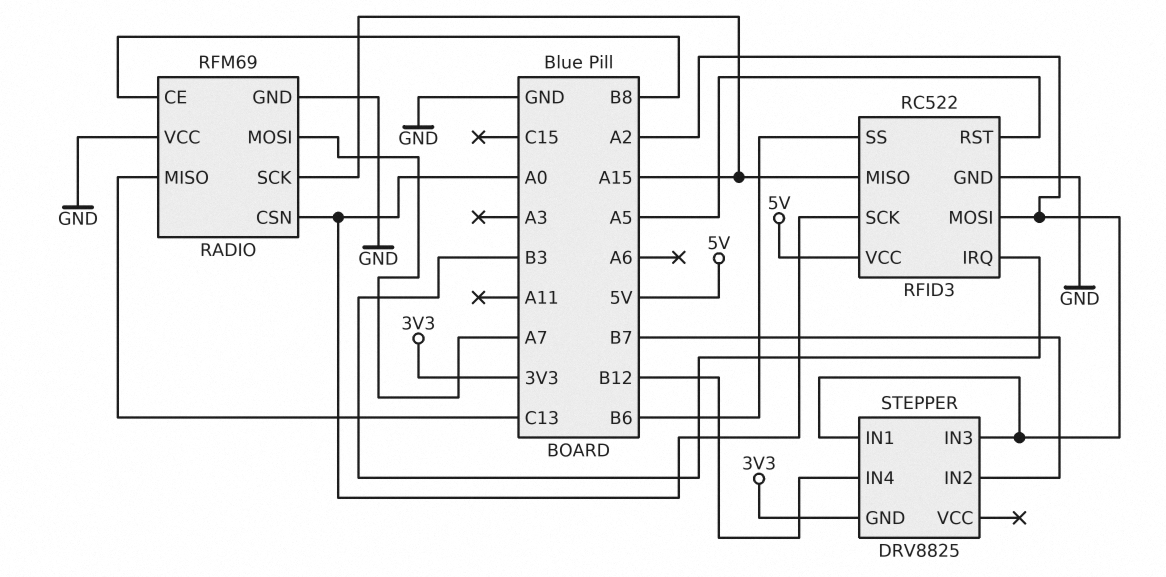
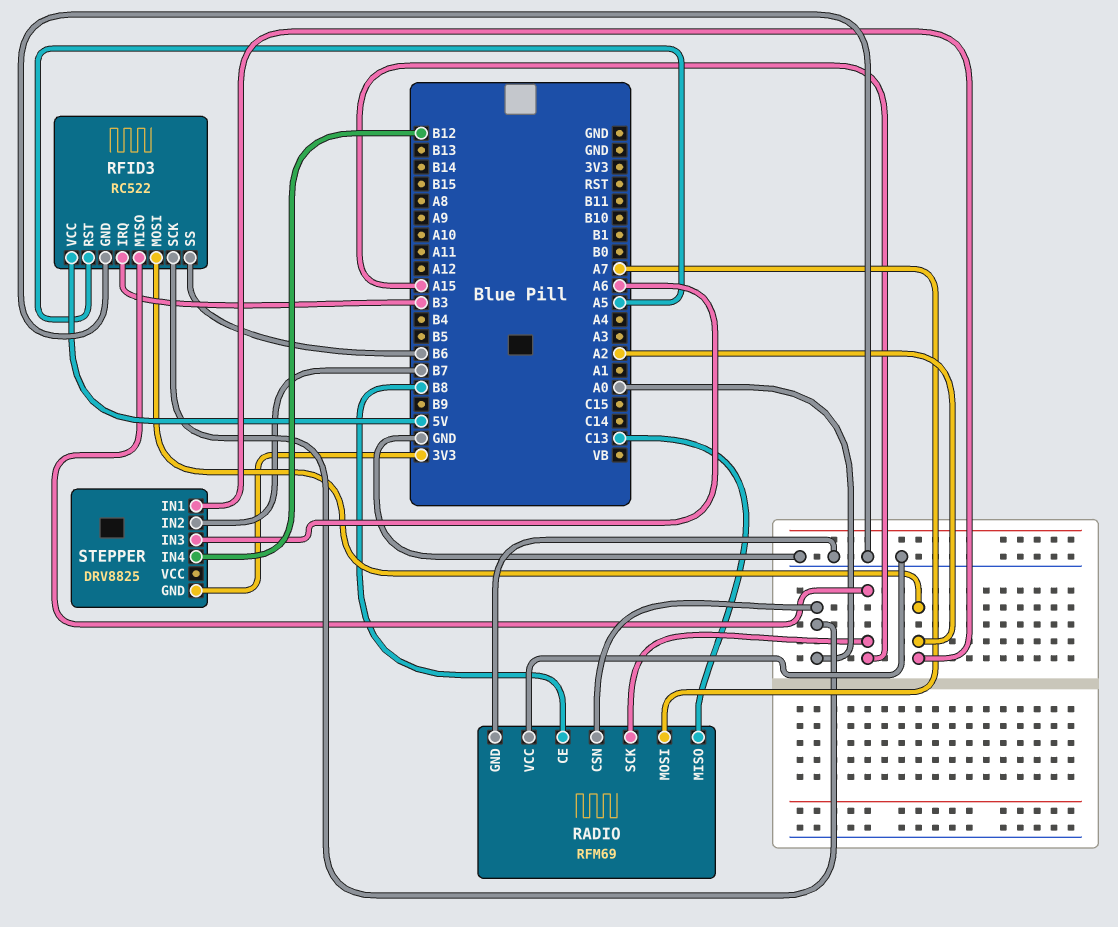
STEPPER pin IN3: A2 -> A6

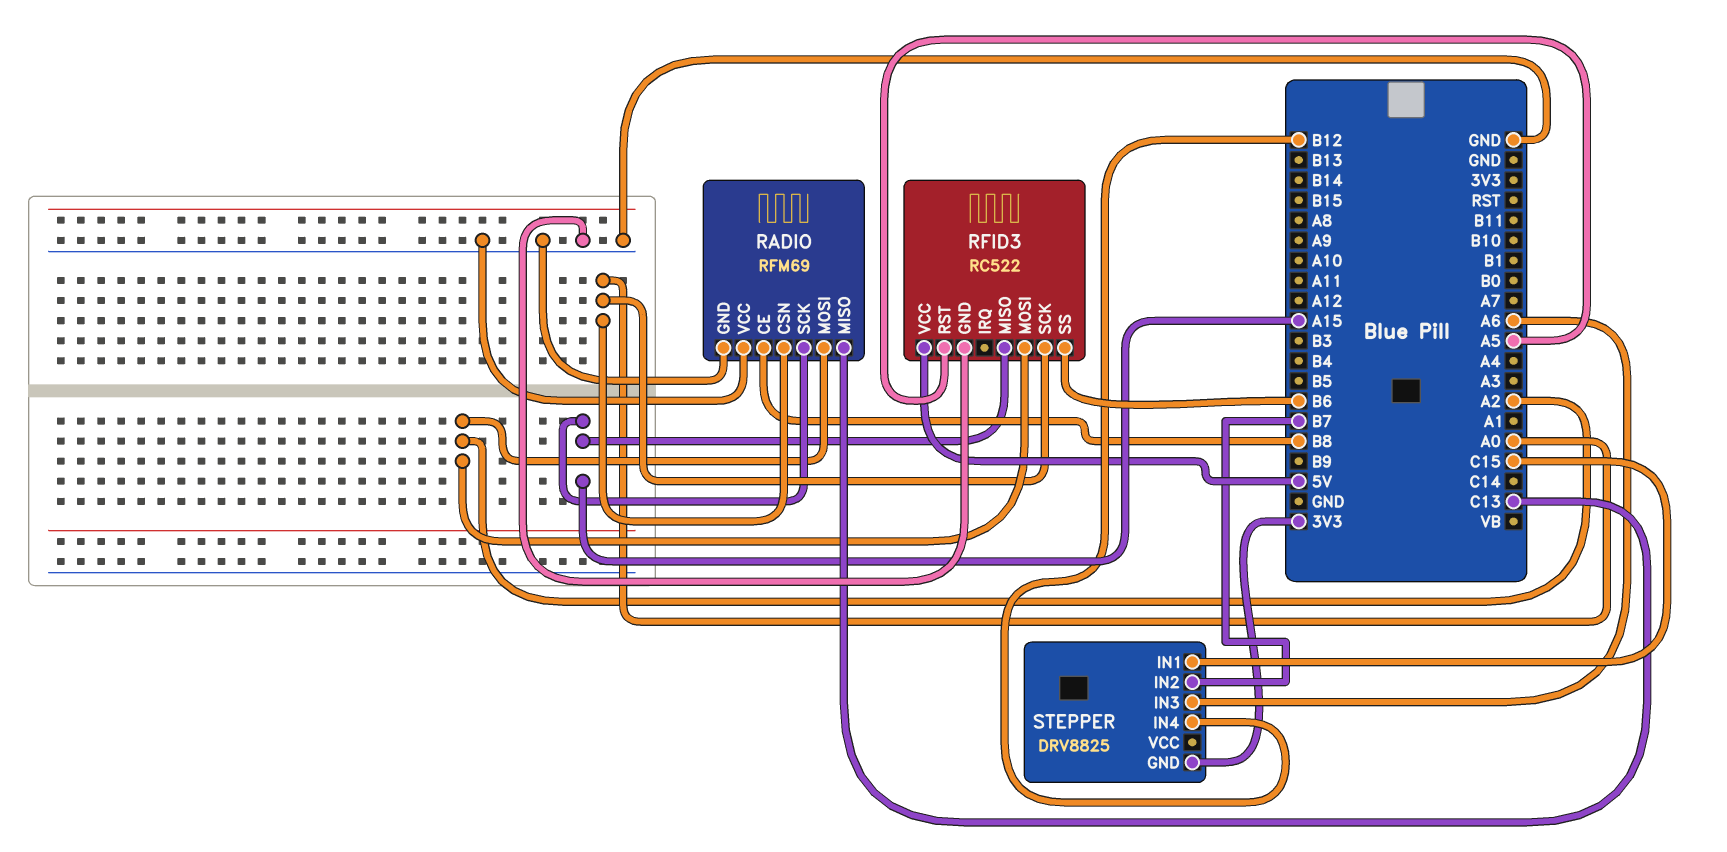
RADIO pin MOSI: A7 -> A2
RFID3 pin IRQ: B3 -> none
STEPPER pin IN1: A2 -> C15

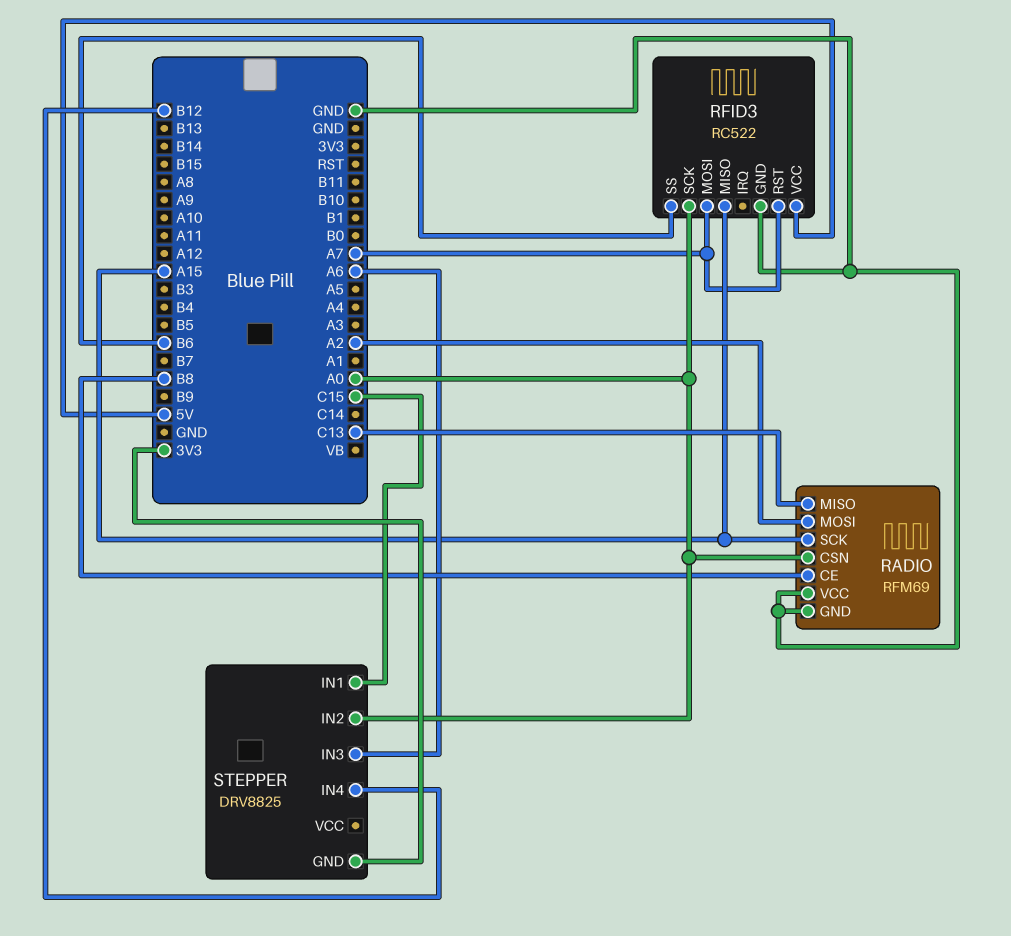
RFID3 pin MOSI: A2 -> A7
RFID3 pin RST: A5 -> A7
STEPPER pin IN2: B7 -> A0

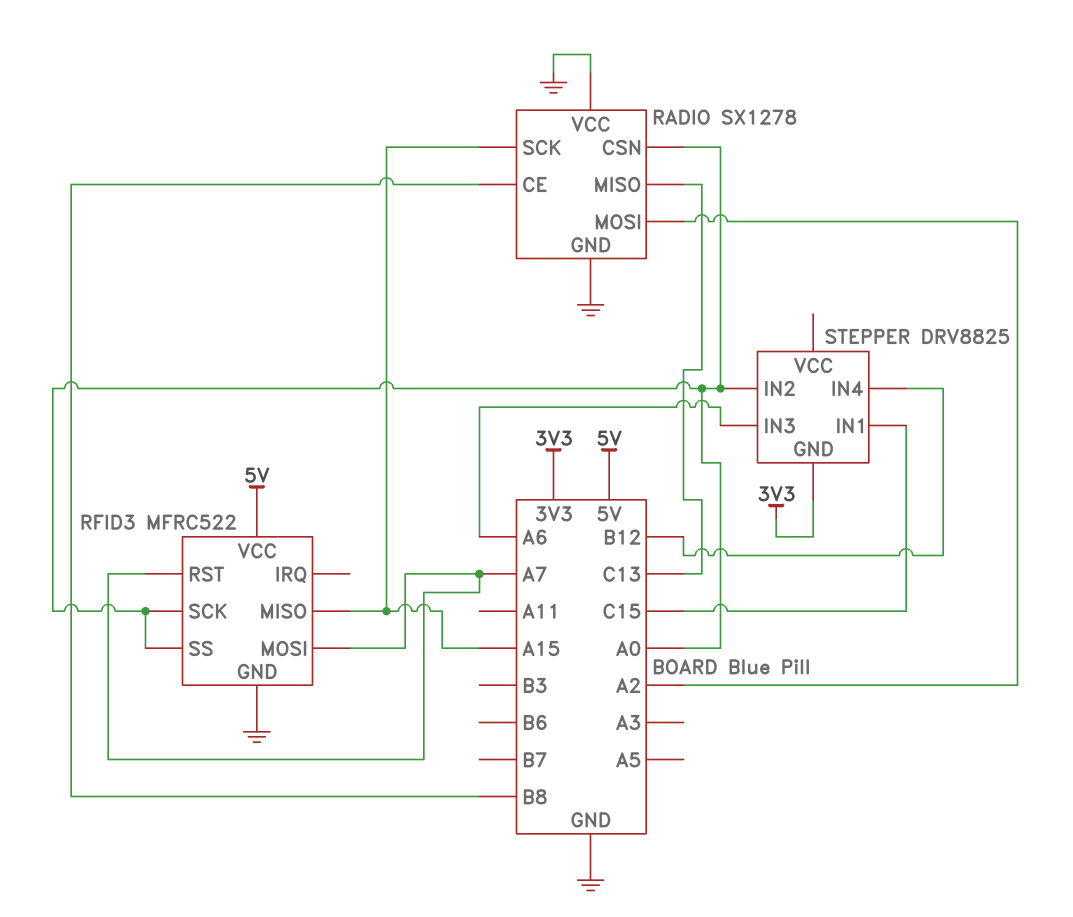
RADIO: RFM69 -> SX1278
RFID3: RC522 -> MFRC522
RFID3 pin SS: B6 -> A0

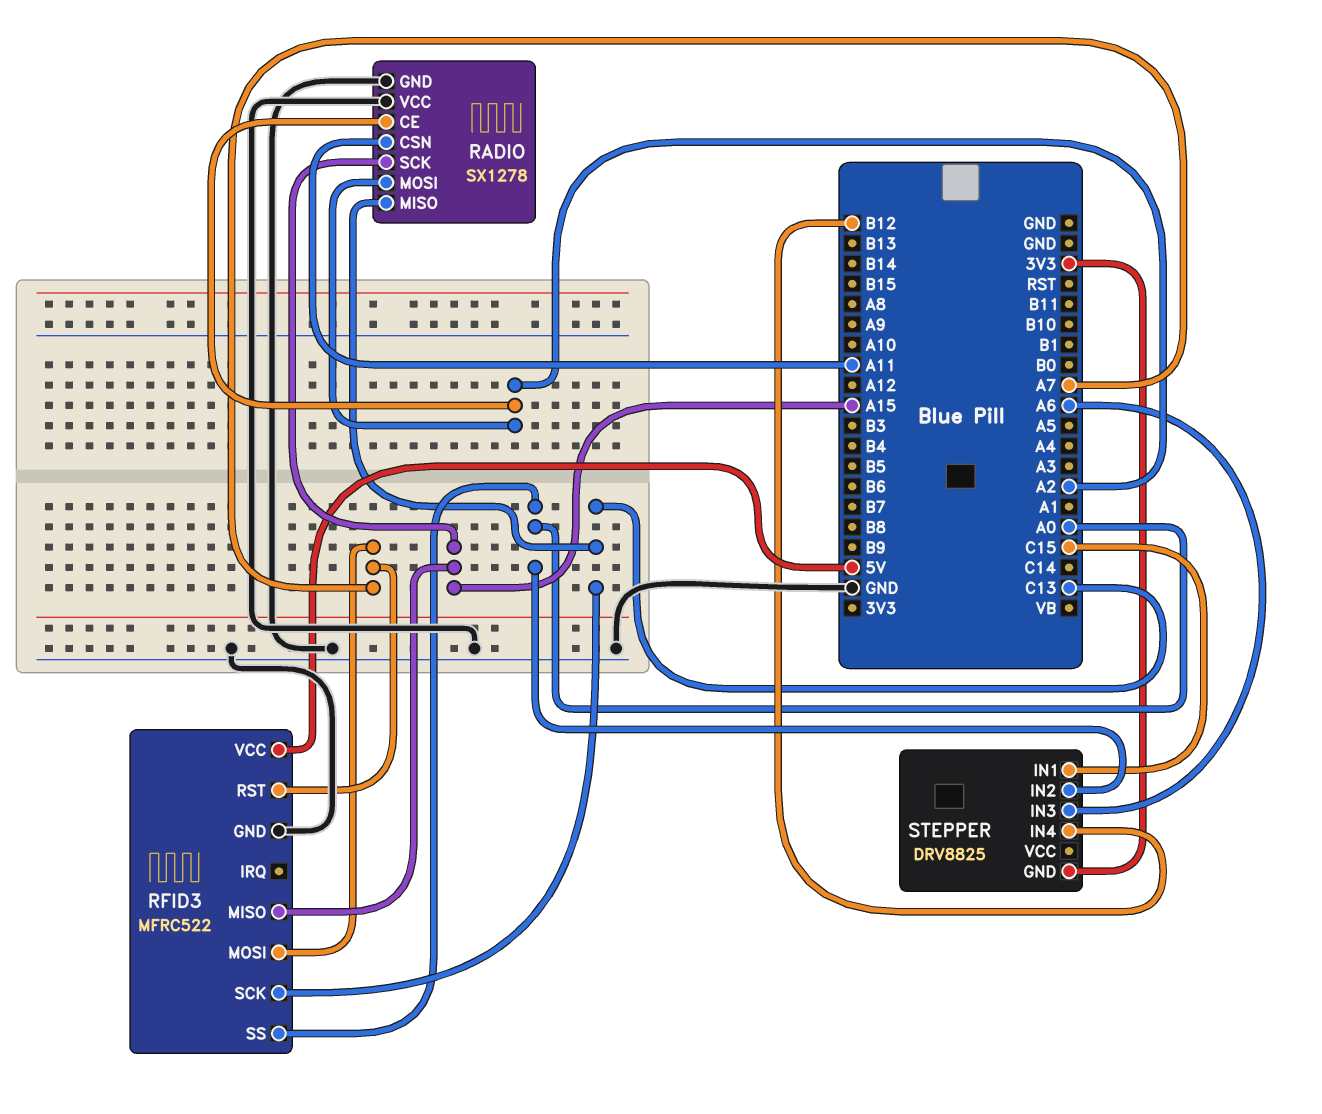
RADIO pin CE: B8 -> A2
RADIO pin CSN: A0 -> A11
RFID3 pin SCK: A0 -> C13

